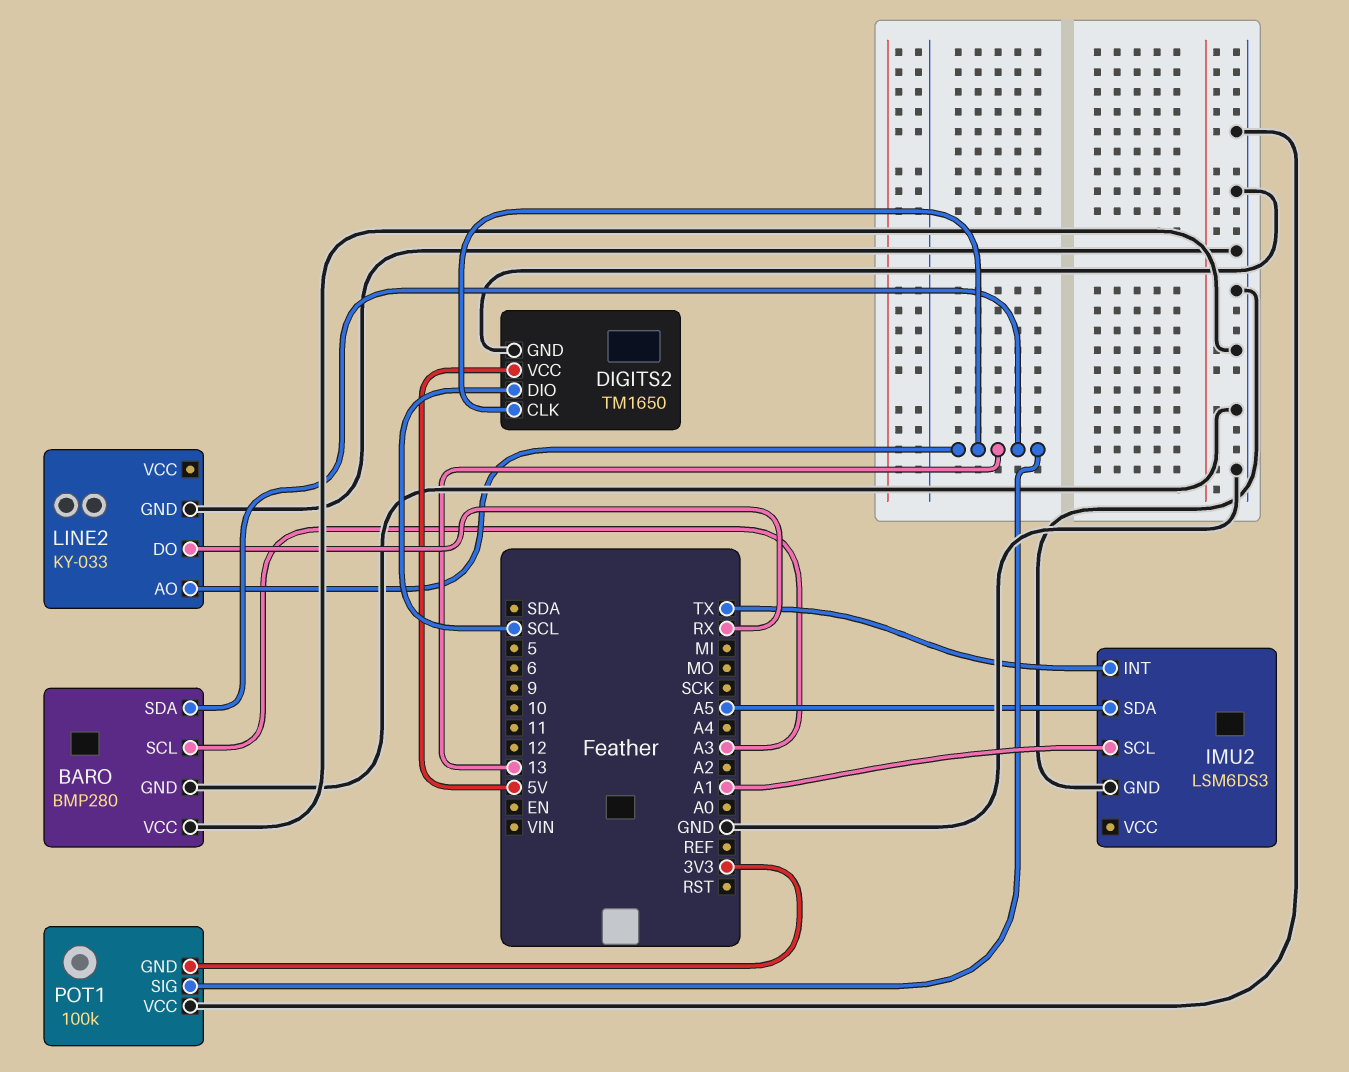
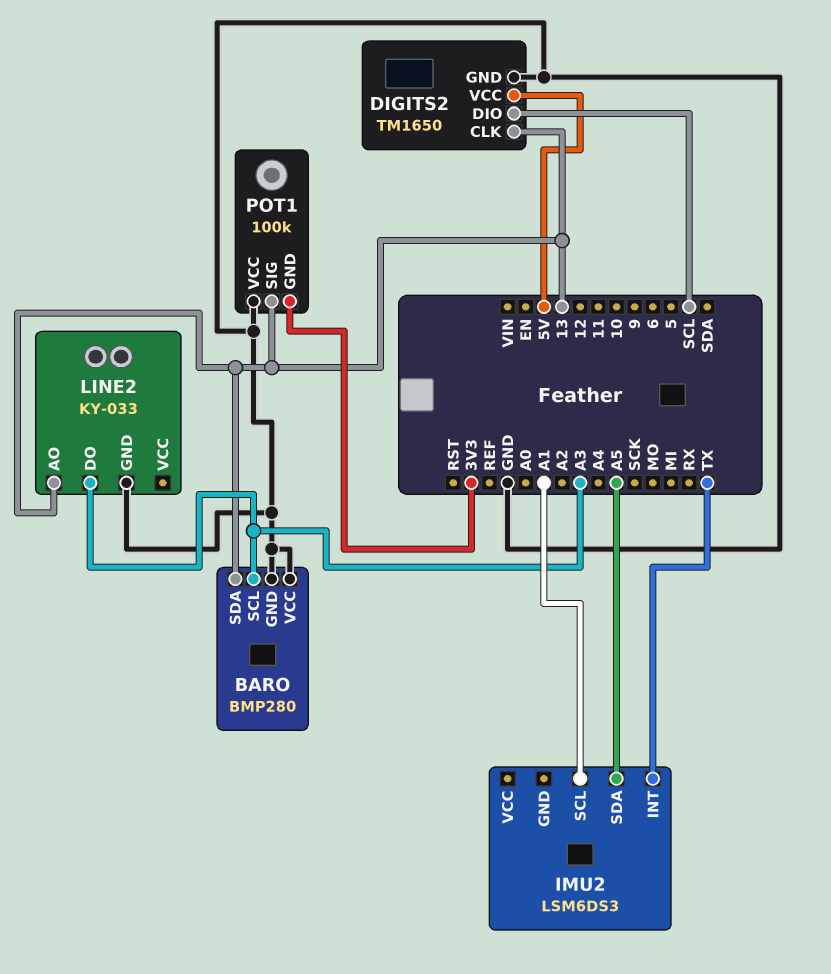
IMU2 pin GND: GND -> none
LINE2 pin DO: RX -> A3

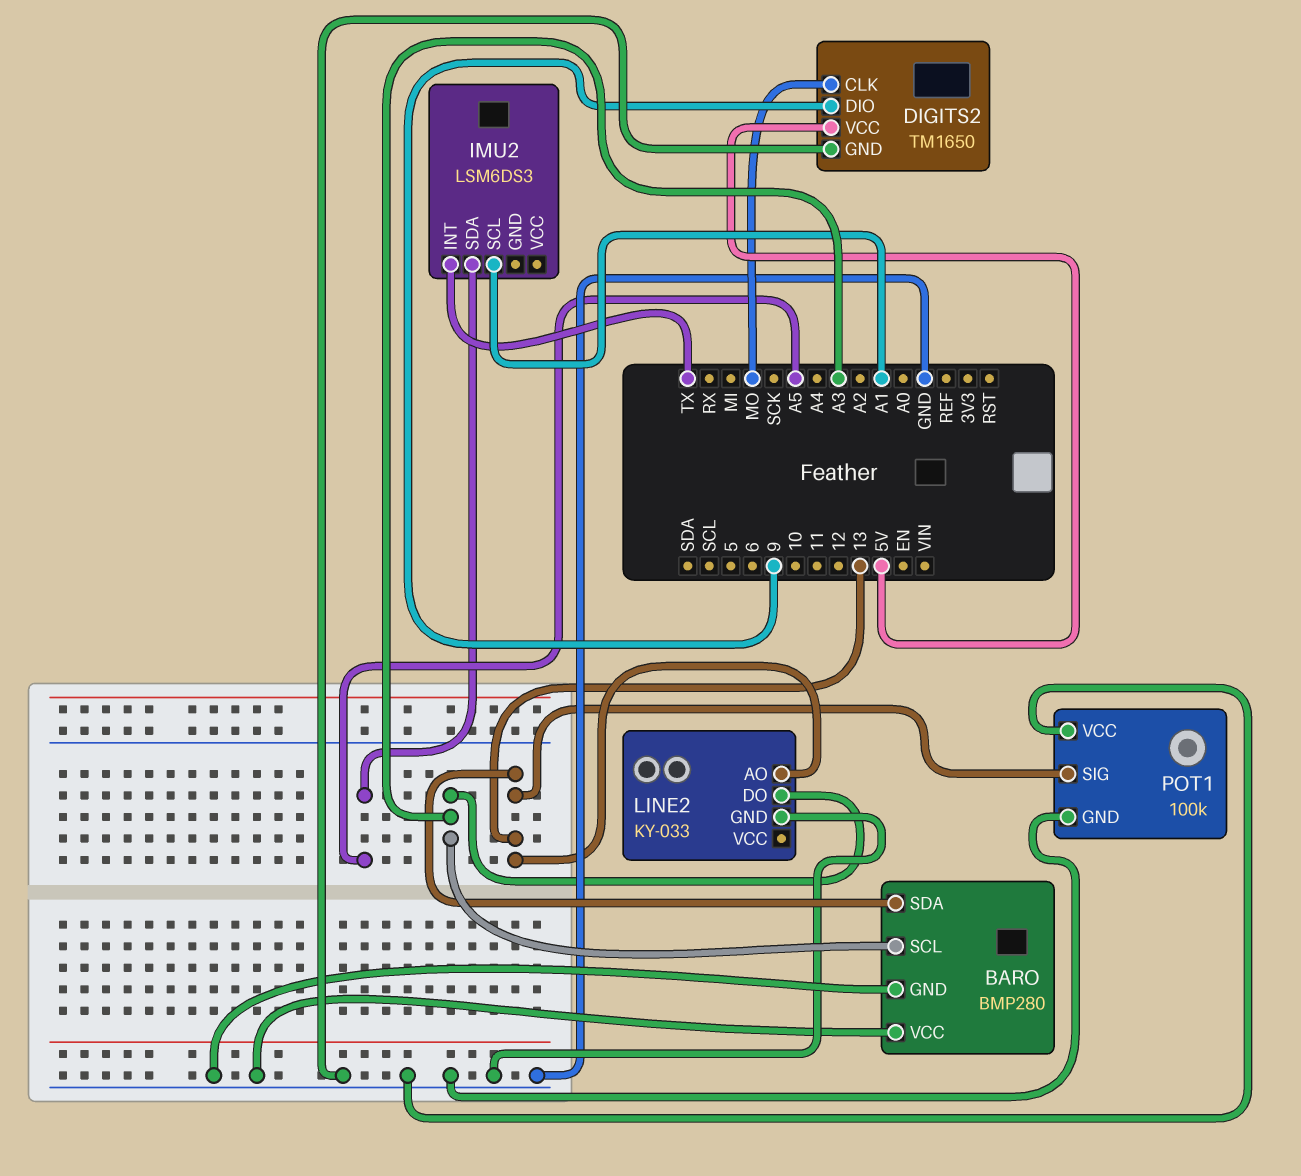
DIGITS2 pin CLK: 13 -> MO
DIGITS2 pin DIO: SCL -> 9
POT1 pin GND: 3V3 -> GND

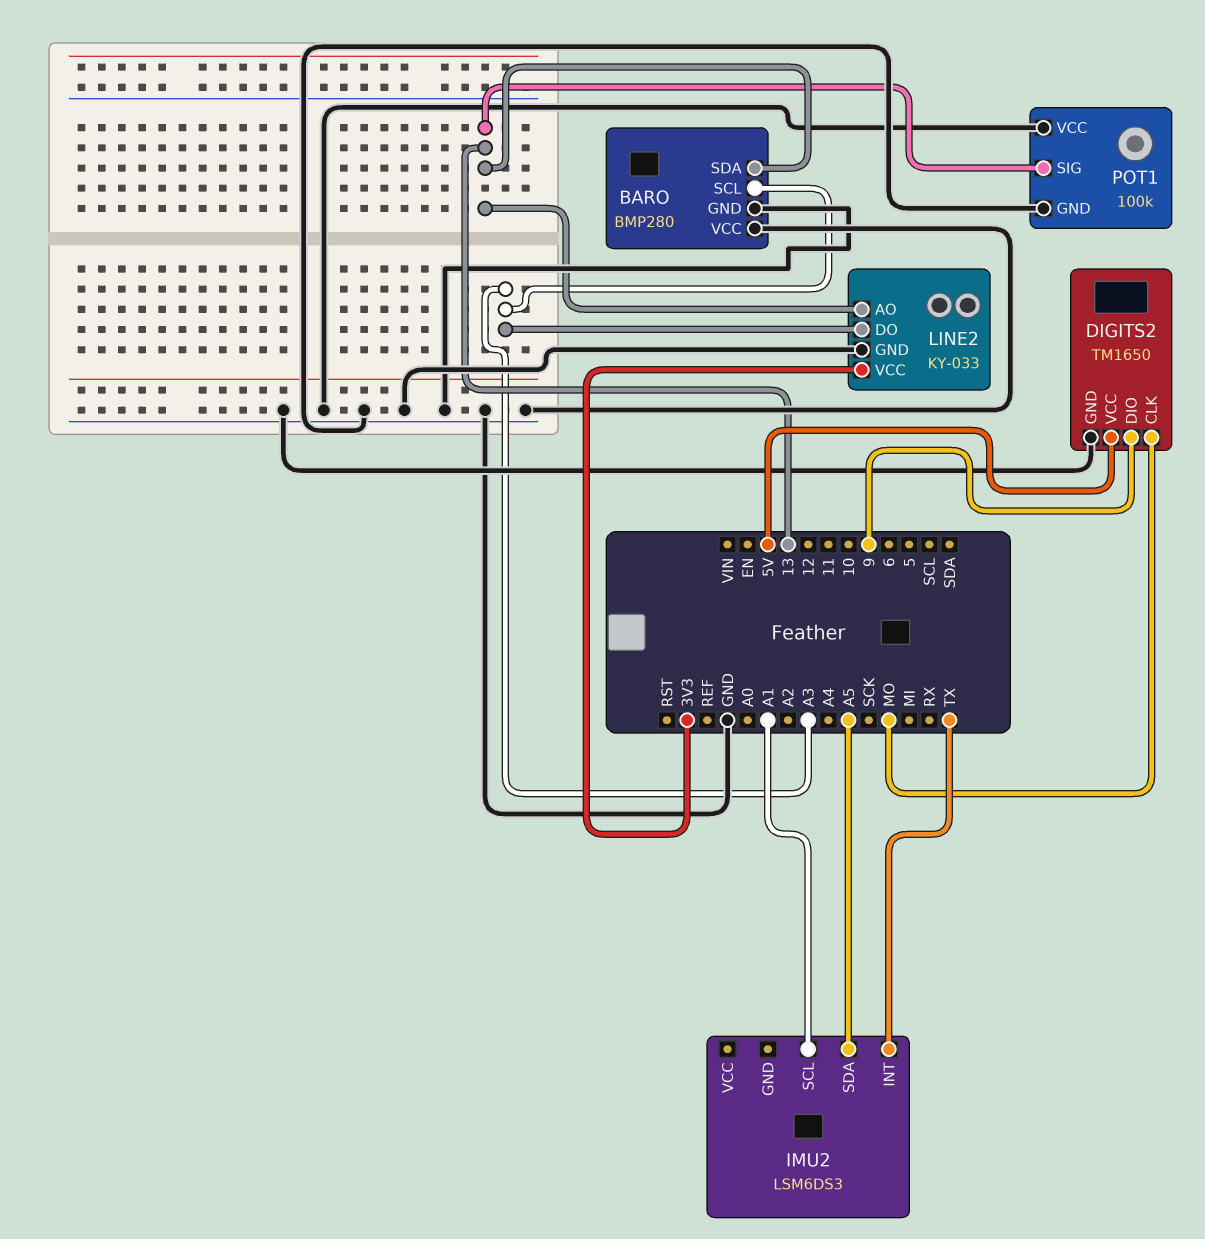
LINE2 pin VCC: none -> 3V3

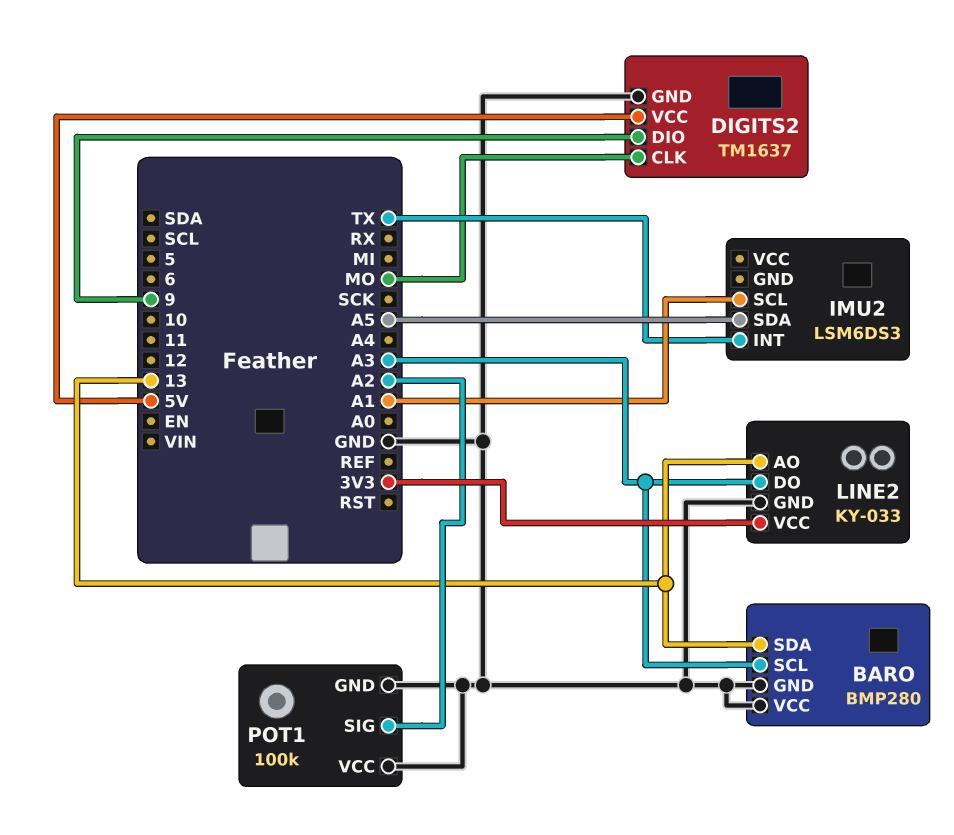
DIGITS2: TM1650 -> TM1637
POT1 pin SIG: 13 -> A2

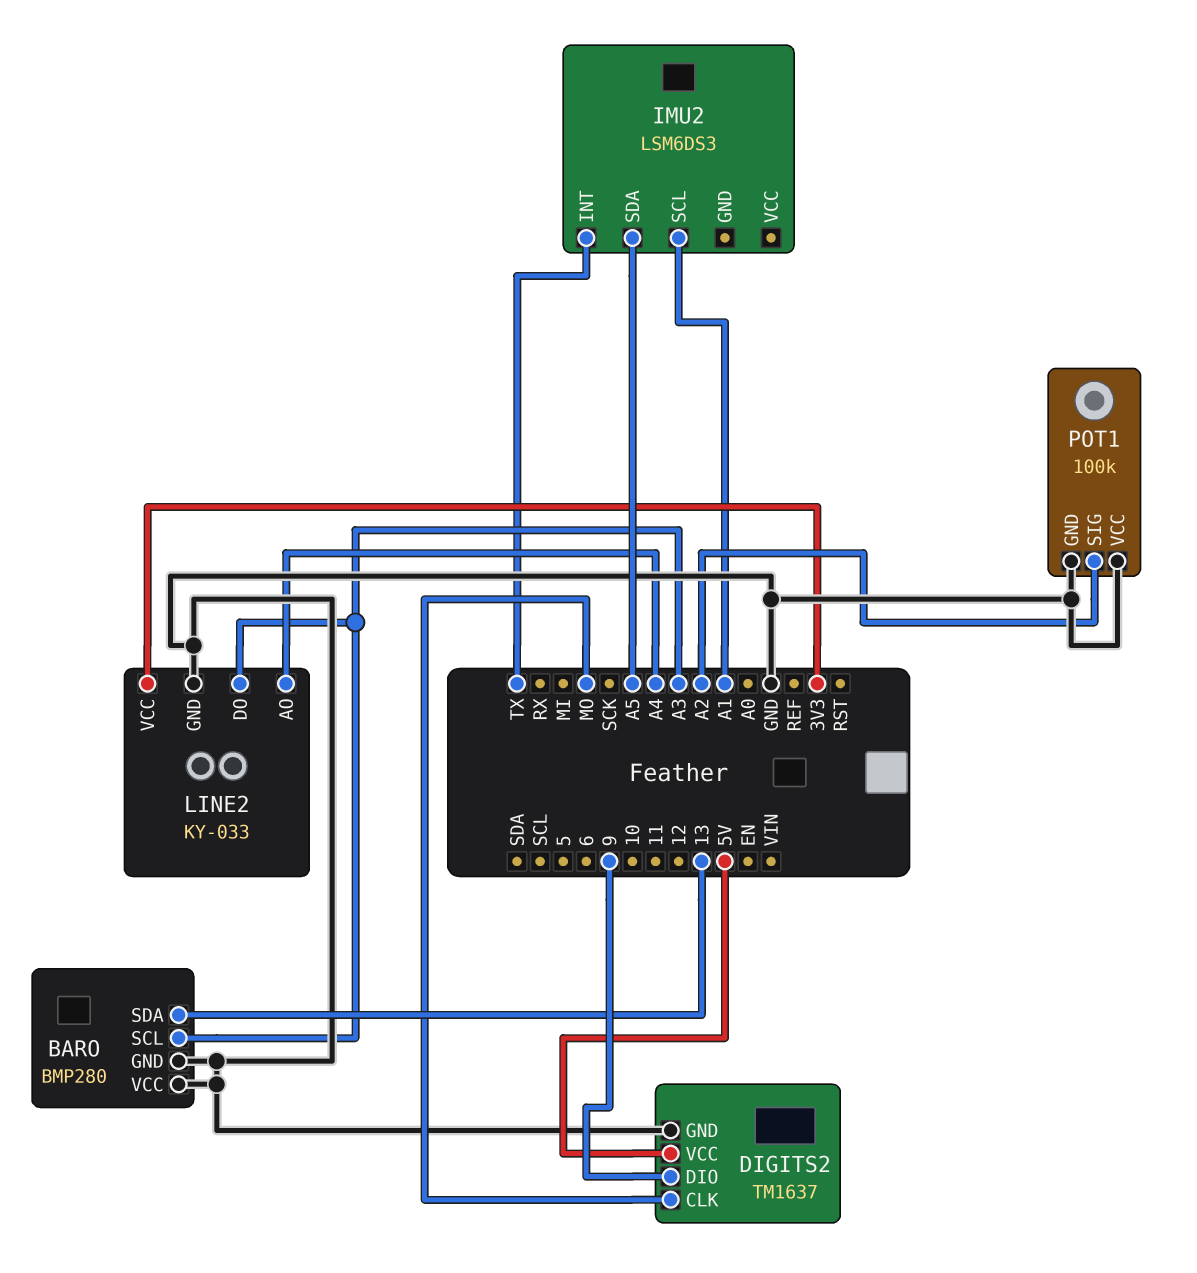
LINE2 pin AO: 13 -> A4

